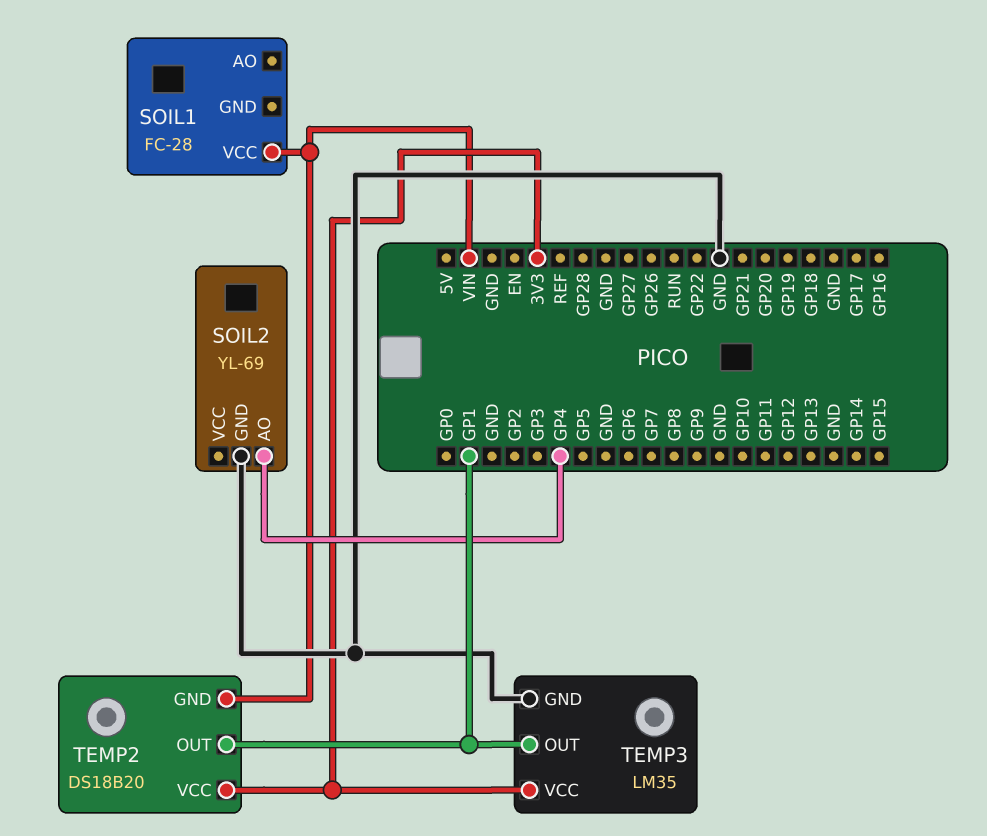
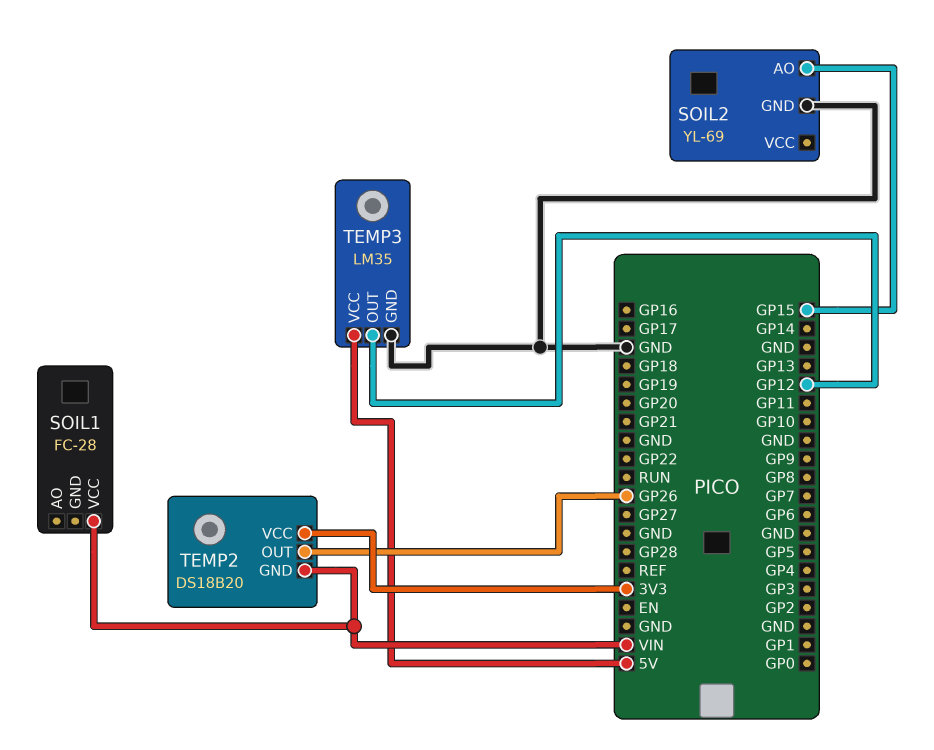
SOIL2 pin AO: GP4 -> GP15
TEMP2 pin OUT: GP1 -> GP26
TEMP3 pin OUT: GP1 -> GP12
TEMP3 pin VCC: 3V3 -> 5V

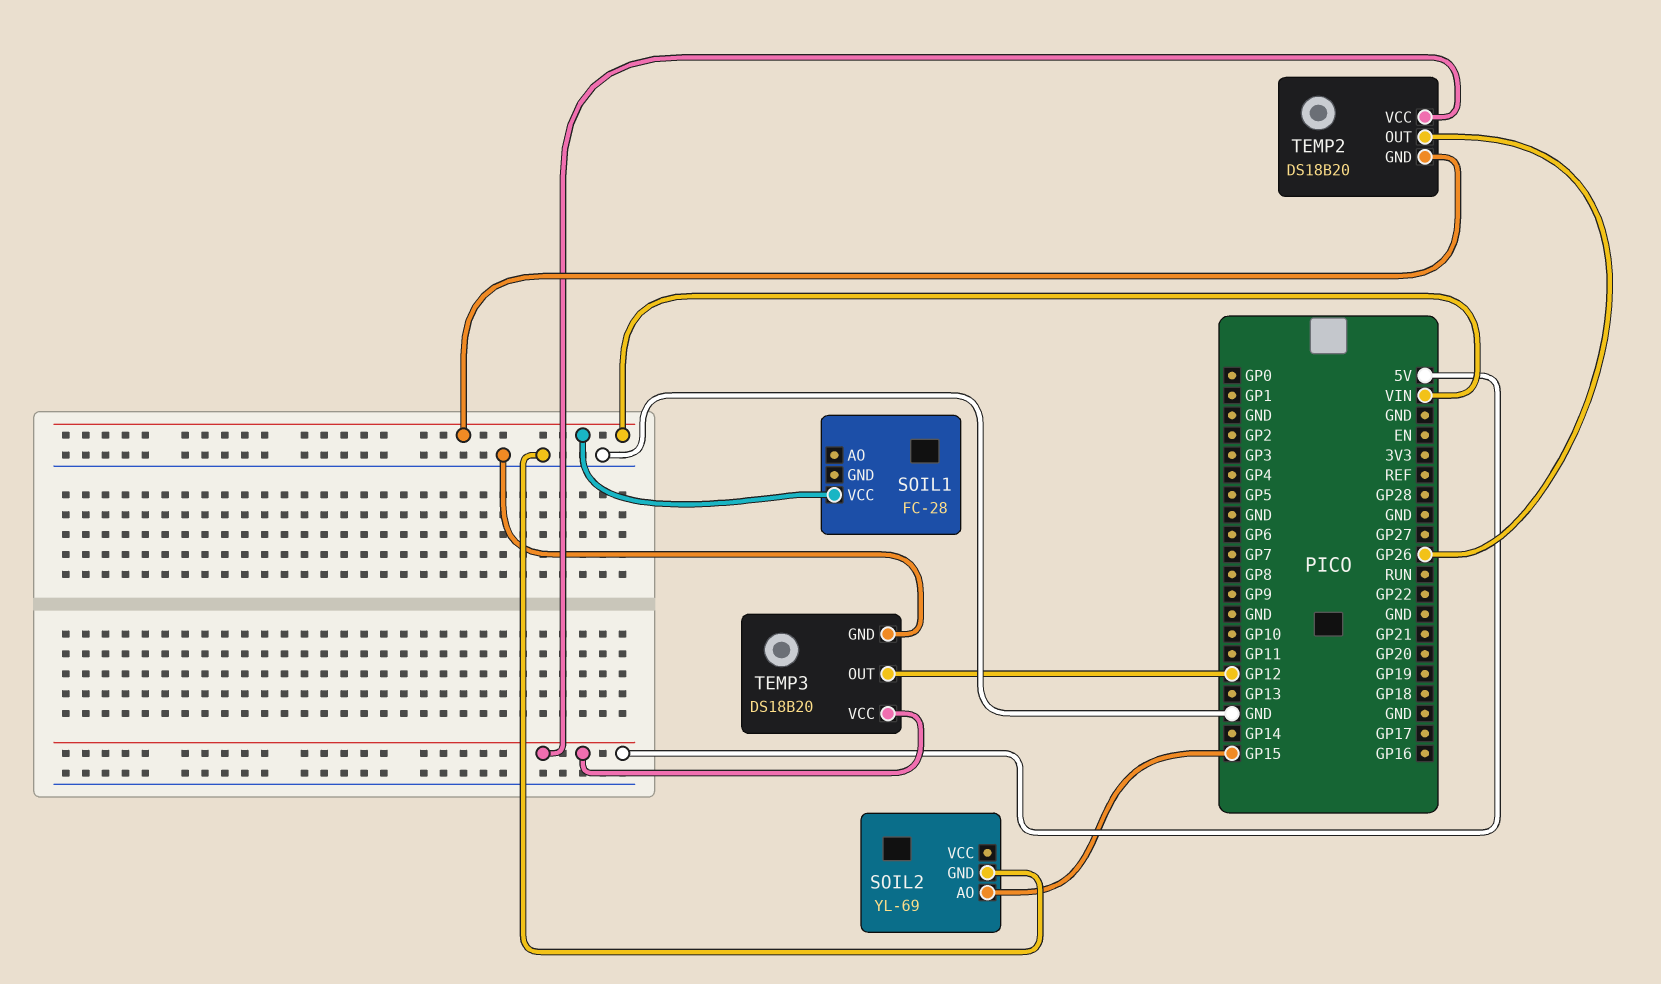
TEMP2 pin VCC: 3V3 -> 5V
TEMP3: LM35 -> DS18B20

